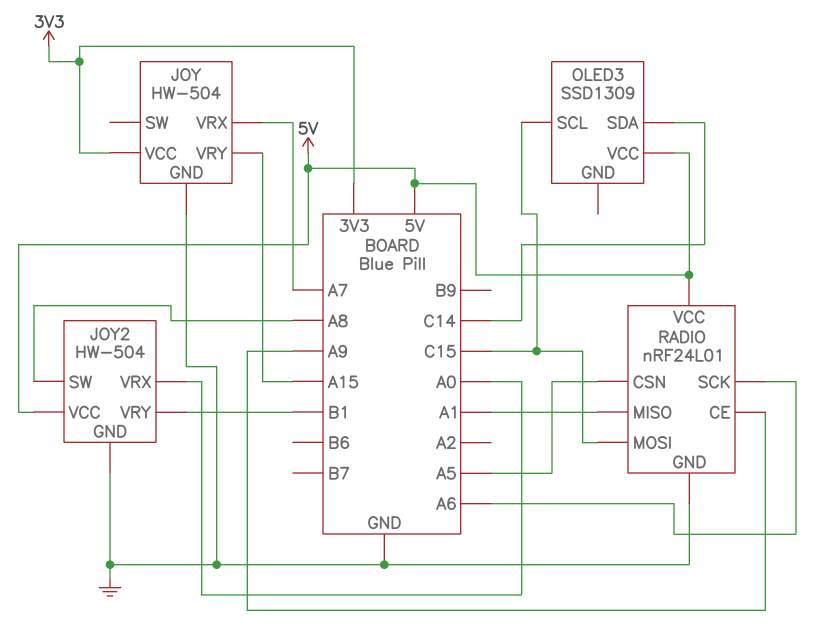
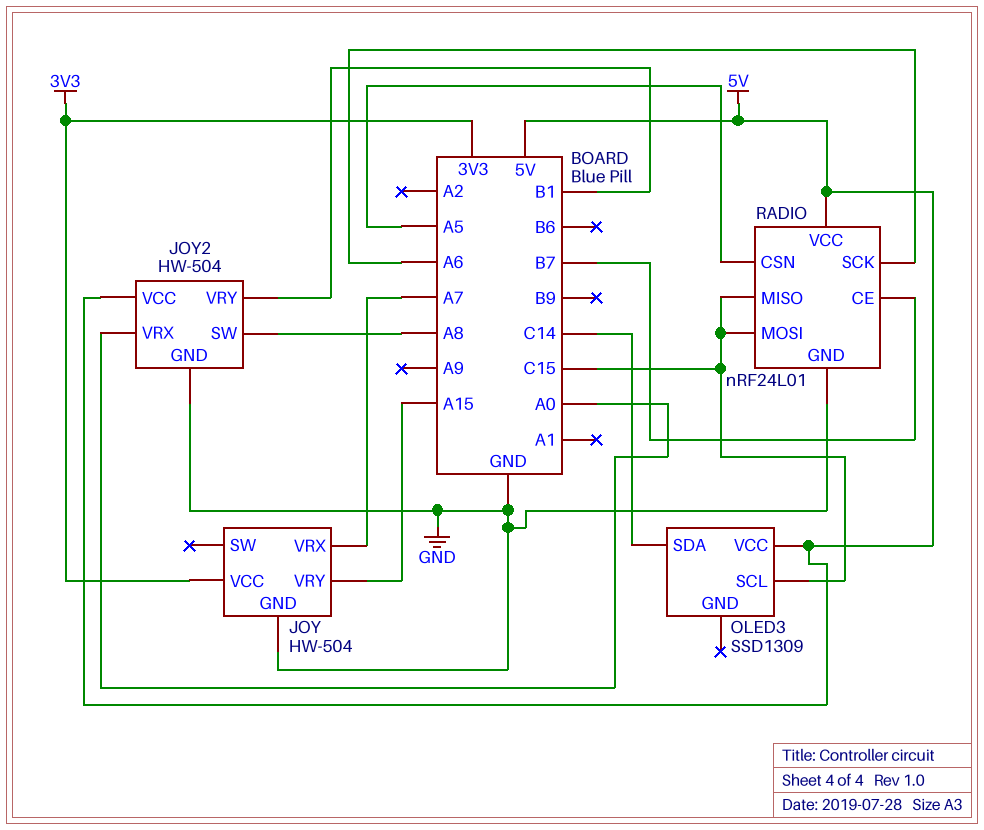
RADIO pin CE: A9 -> B7
RADIO pin MISO: A1 -> C15

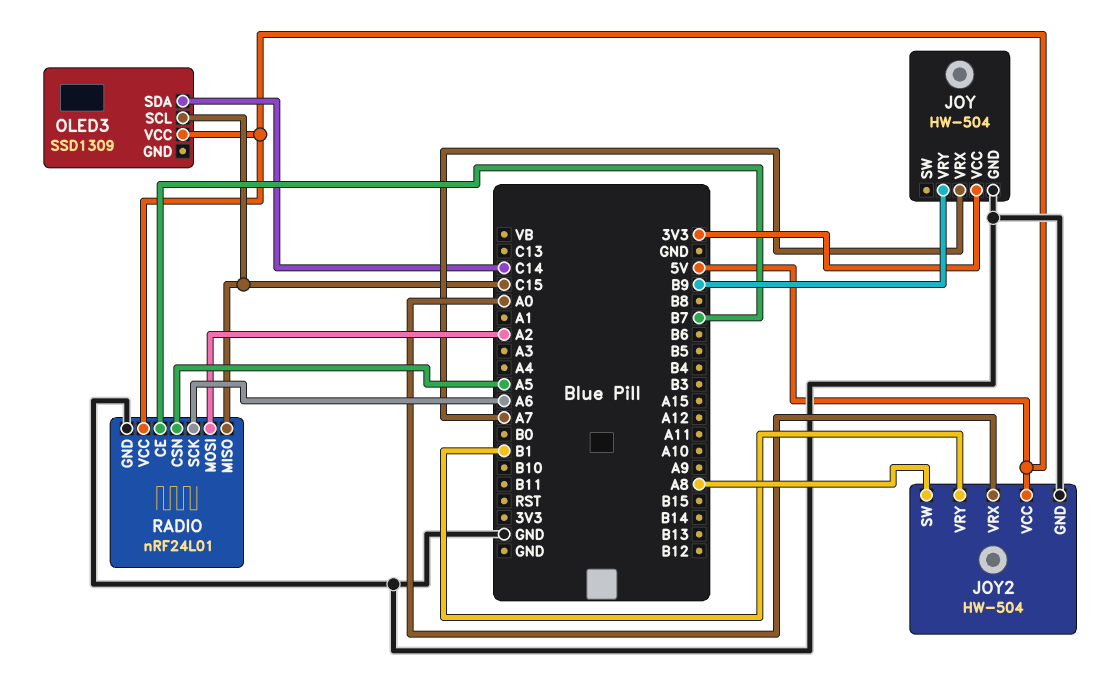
JOY pin VRY: A15 -> B9
RADIO pin MOSI: C15 -> A2

